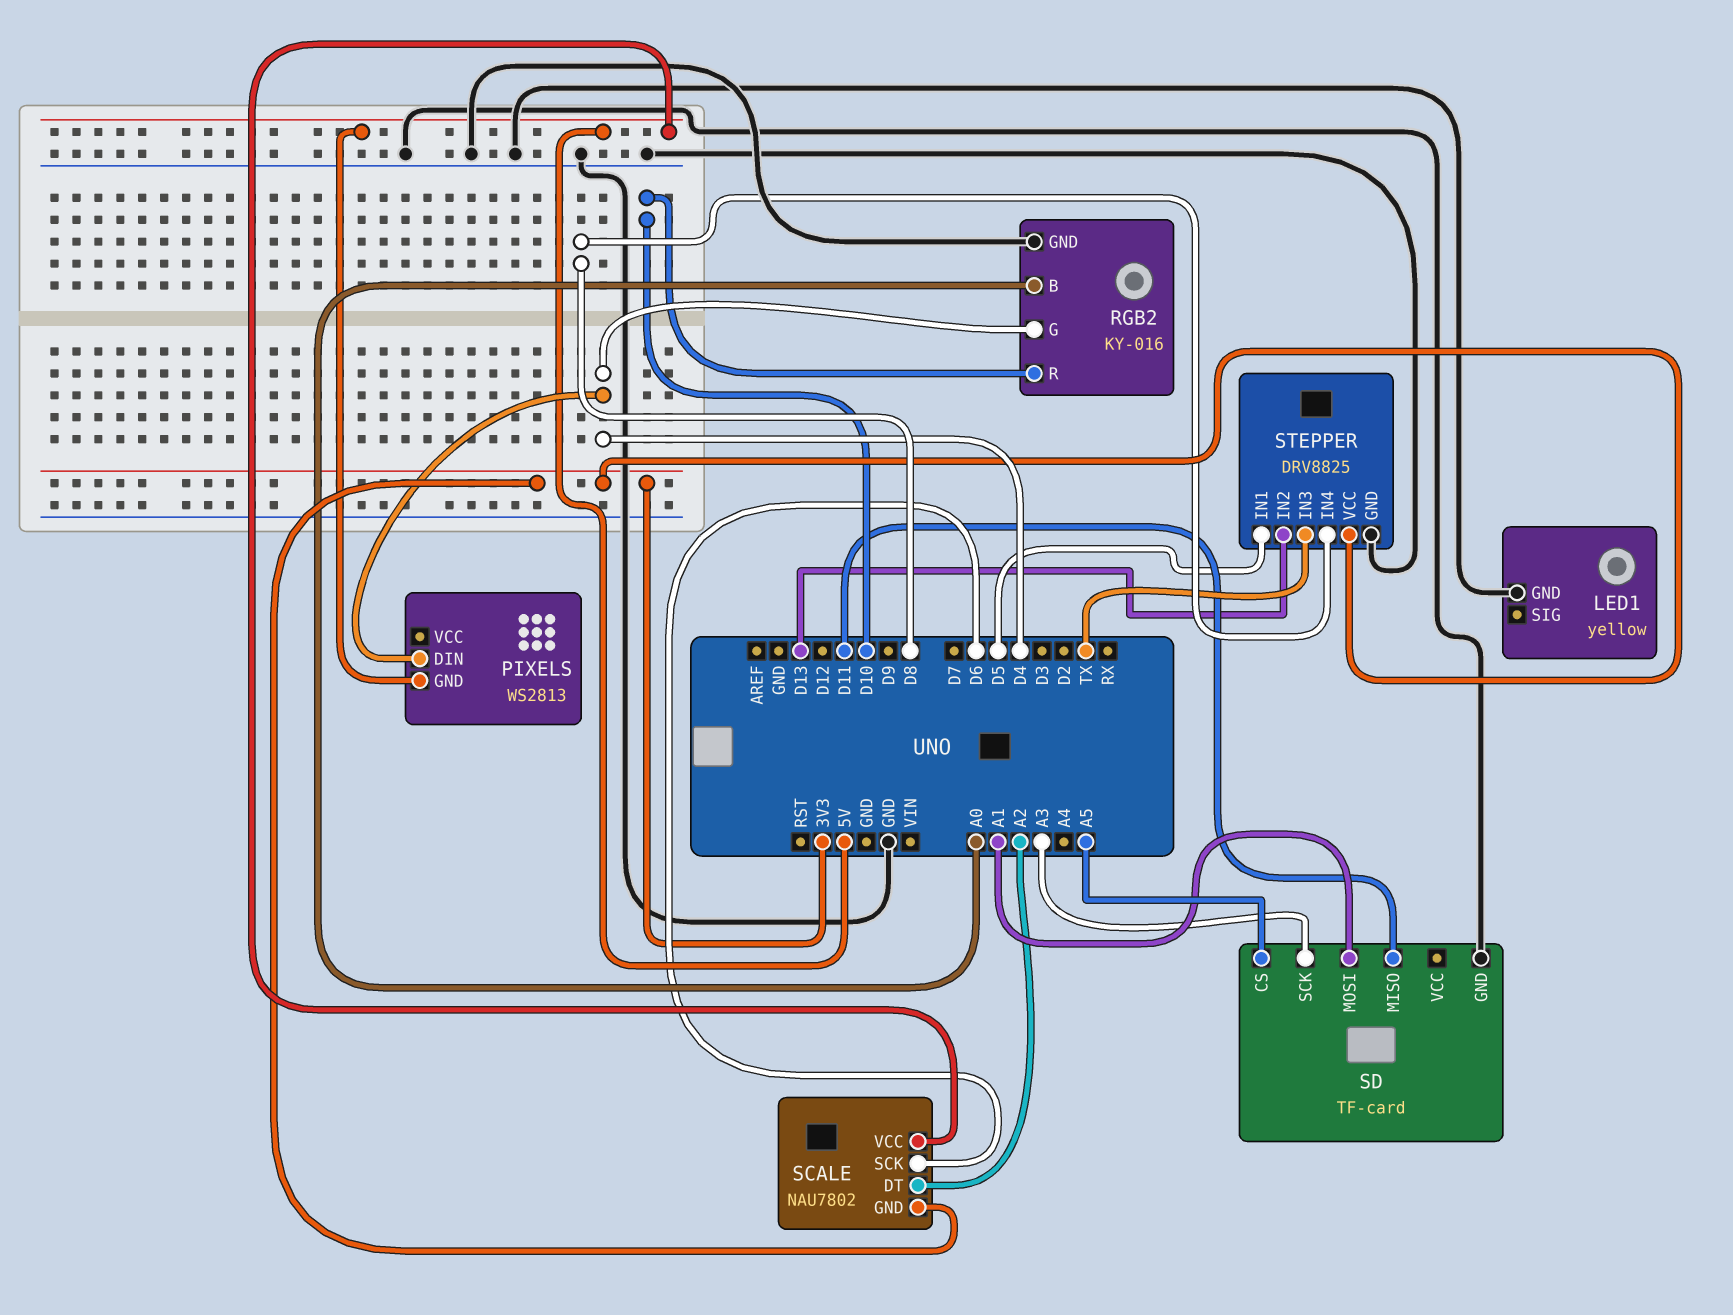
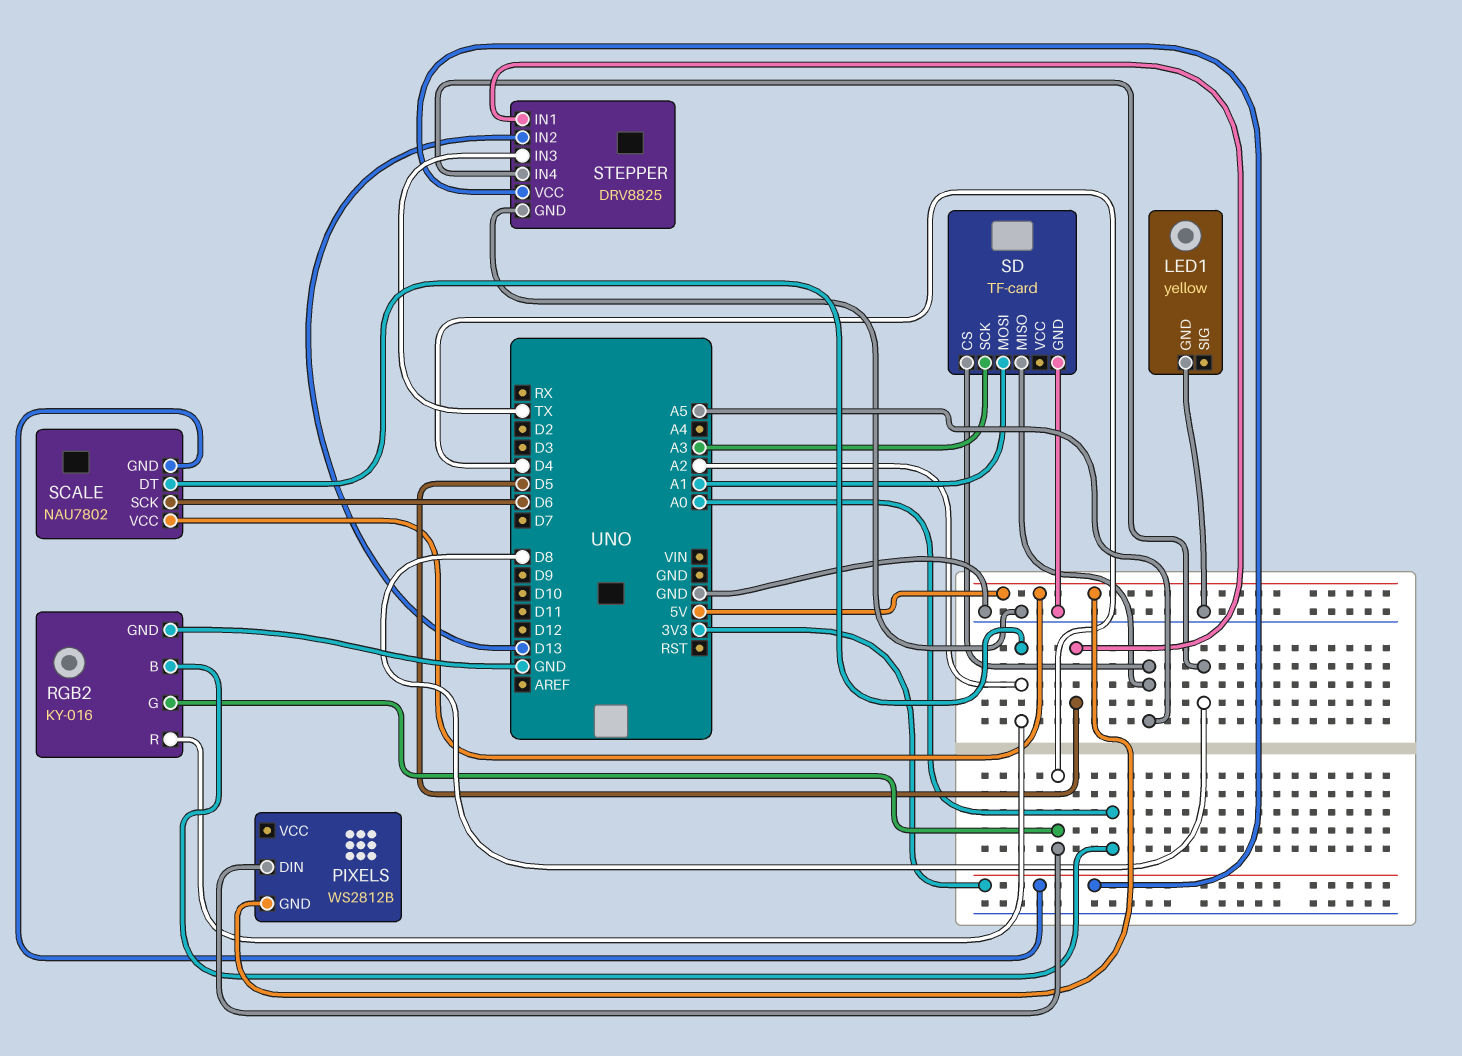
PIXELS: WS2813 -> WS2812B
RGB2 pin R: D10 -> A2
SD pin MISO: D11 -> A5

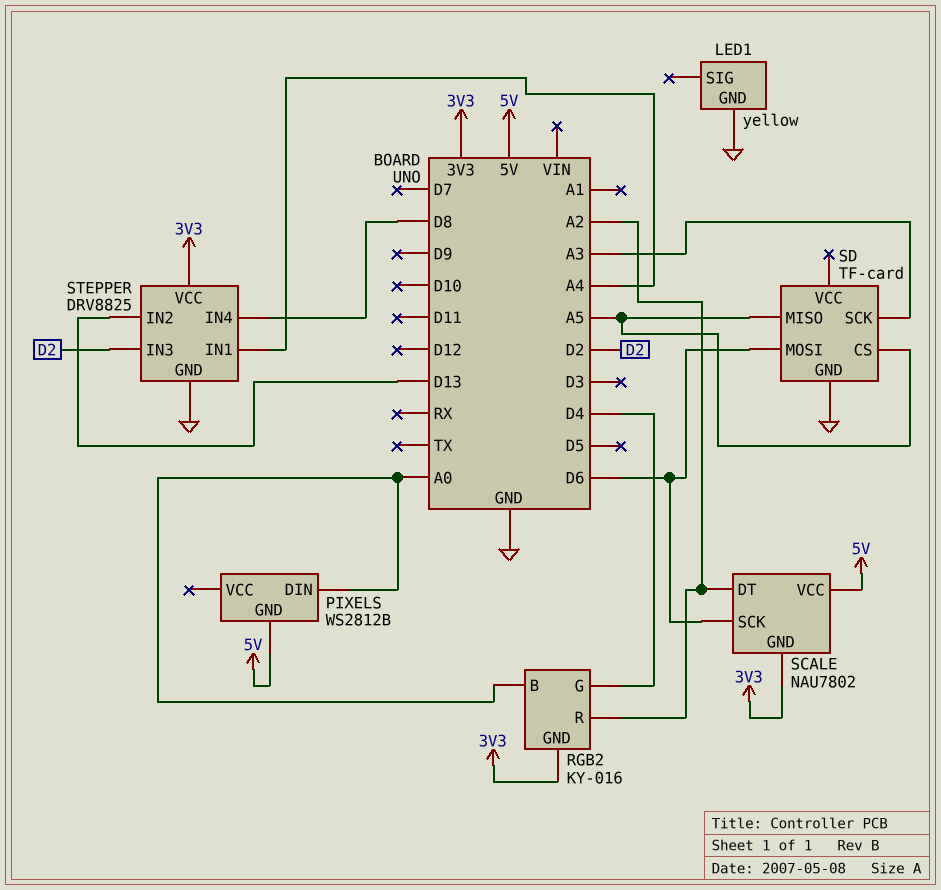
PIXELS pin DIN: D4 -> A0
RGB2 pin GND: GND -> 3V3
SD pin MOSI: A1 -> D6
STEPPER pin IN1: D5 -> A4
STEPPER pin IN3: TX -> D2

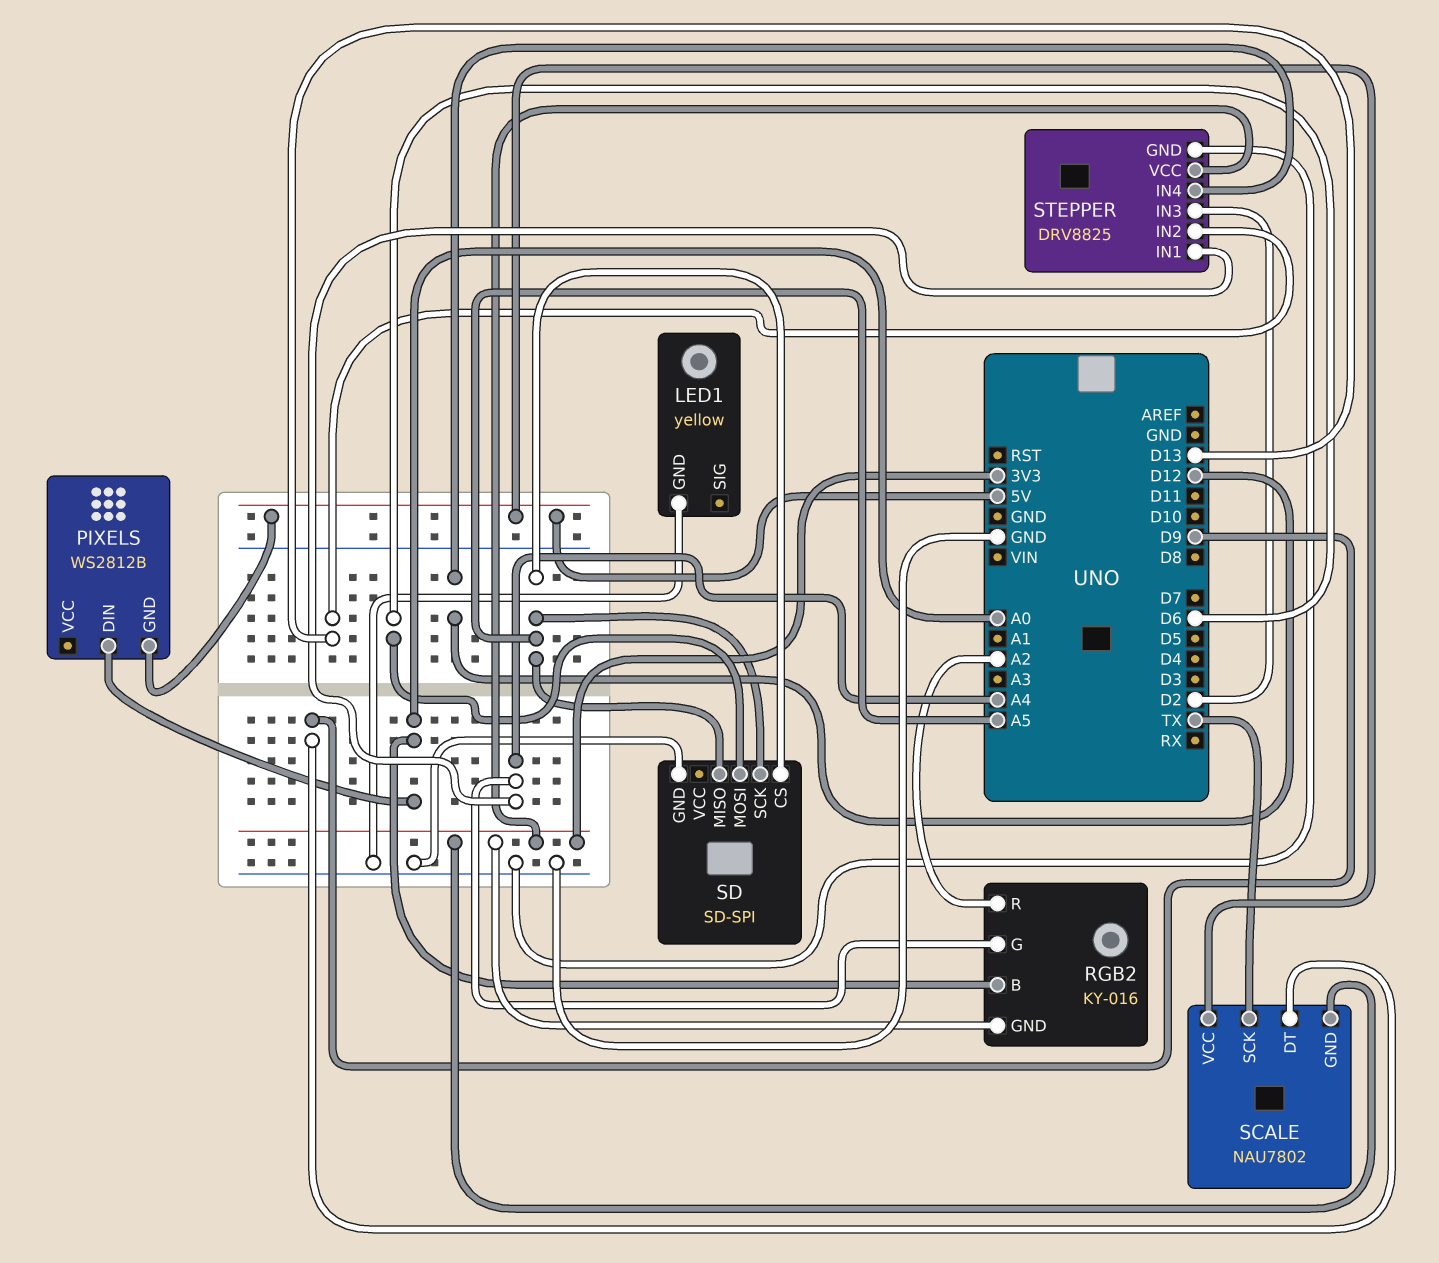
RGB2 pin G: D4 -> A4
SCALE pin DT: A2 -> D9
SCALE pin SCK: D6 -> TX
SD: TF-card -> SD-SPI
SD pin SCK: A3 -> A5
STEPPER pin IN4: D8 -> D12

